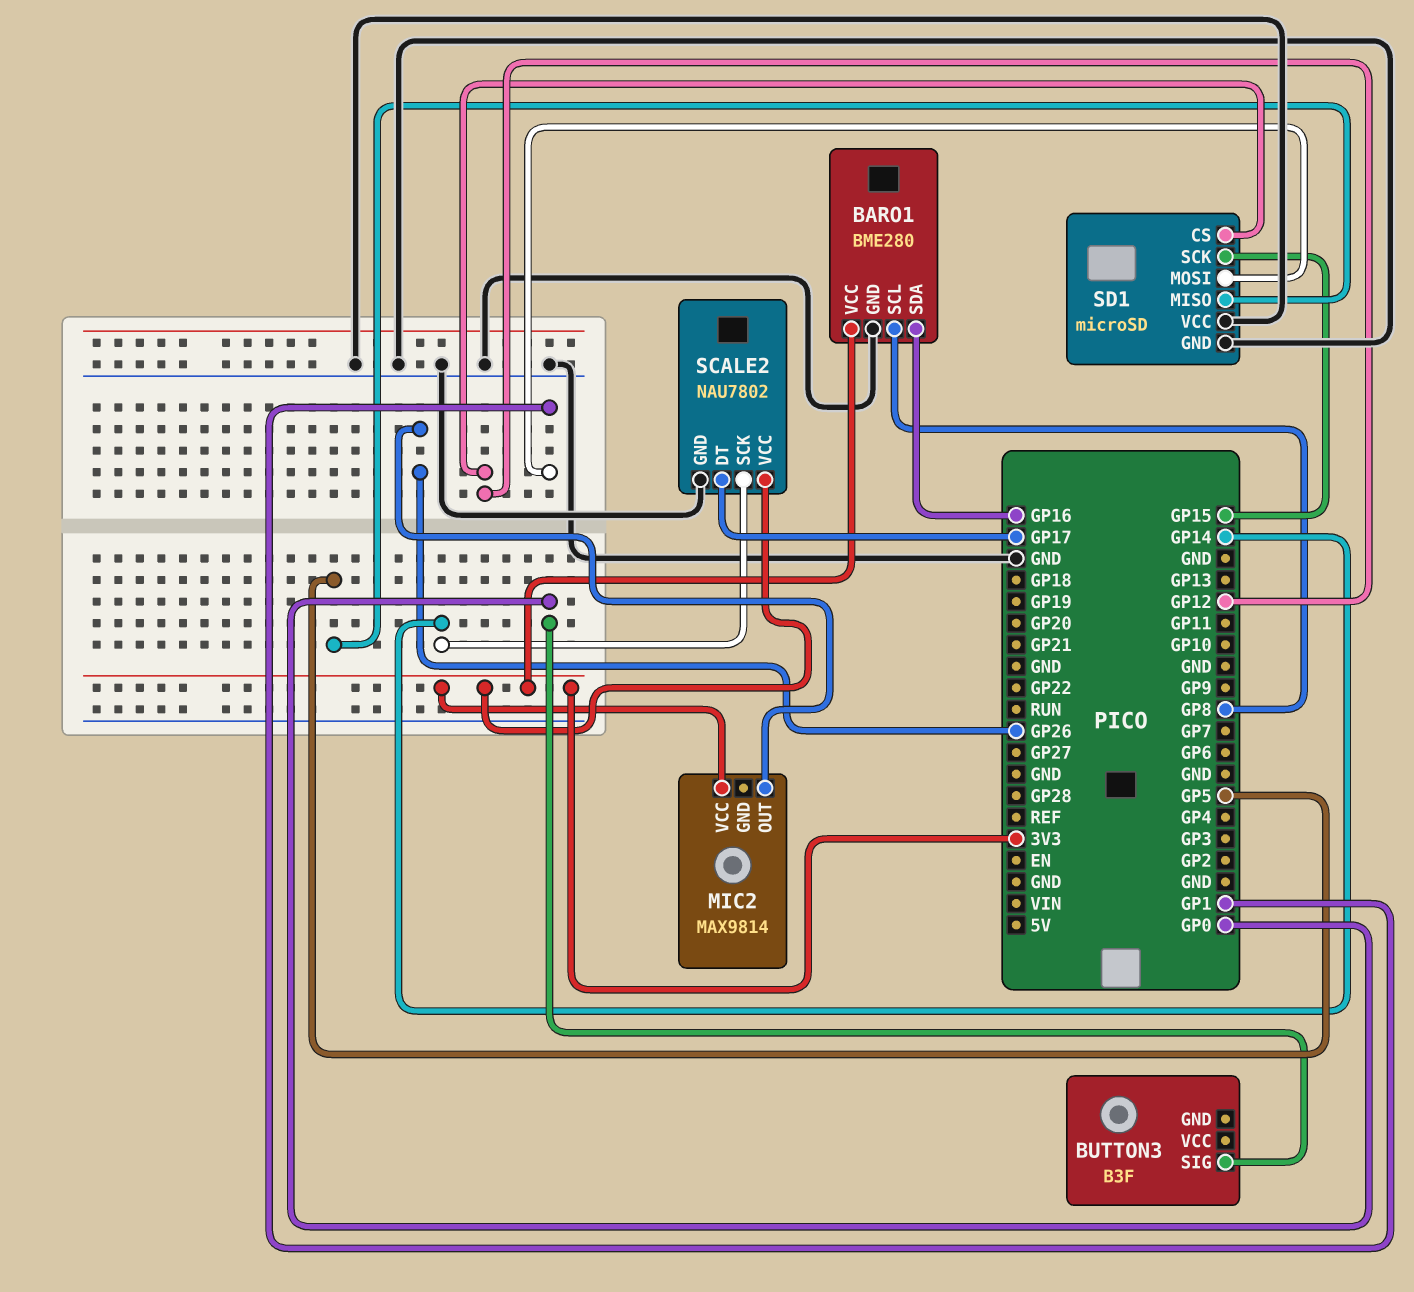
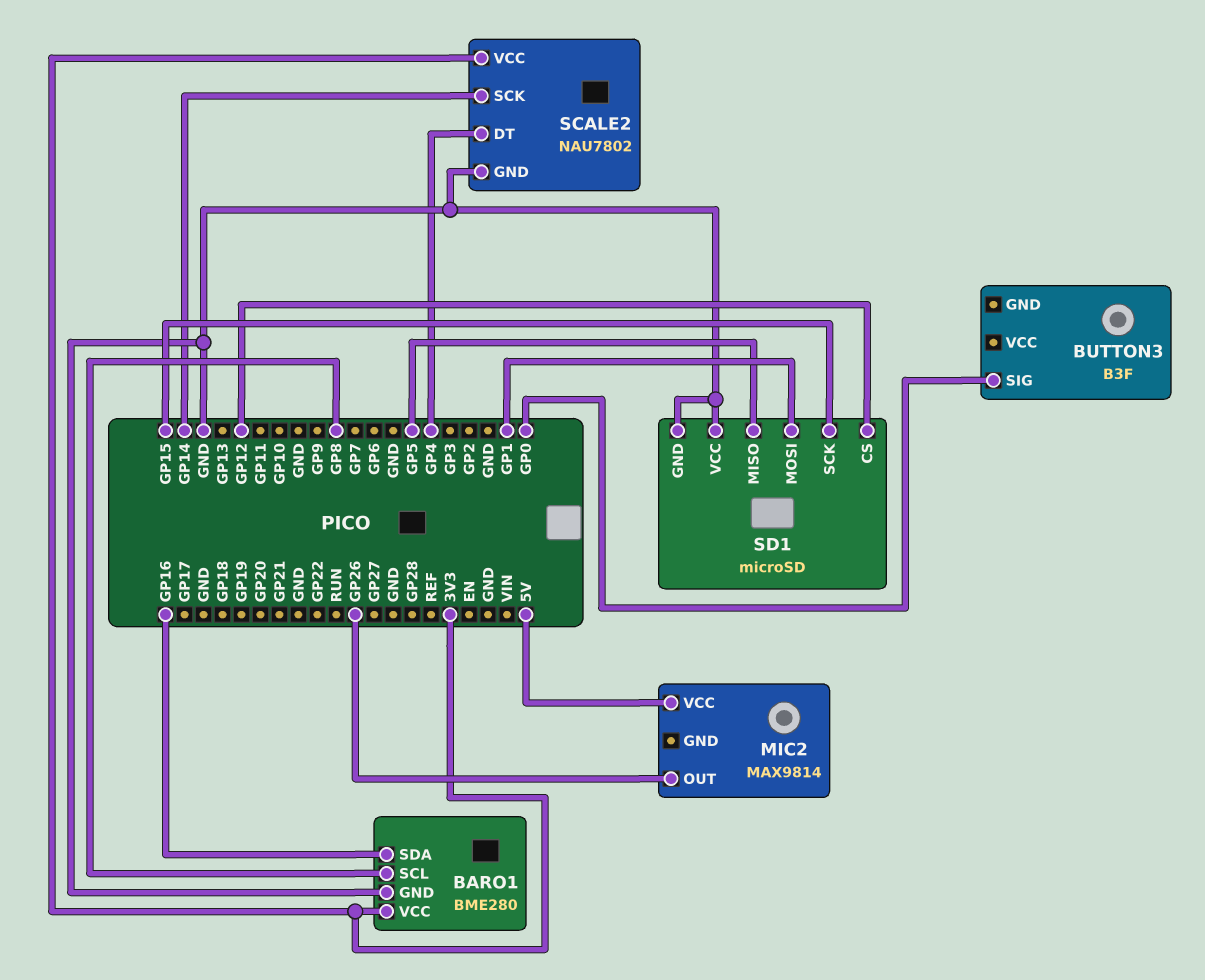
MIC2 pin VCC: 3V3 -> 5V
SCALE2 pin DT: GP17 -> GP4

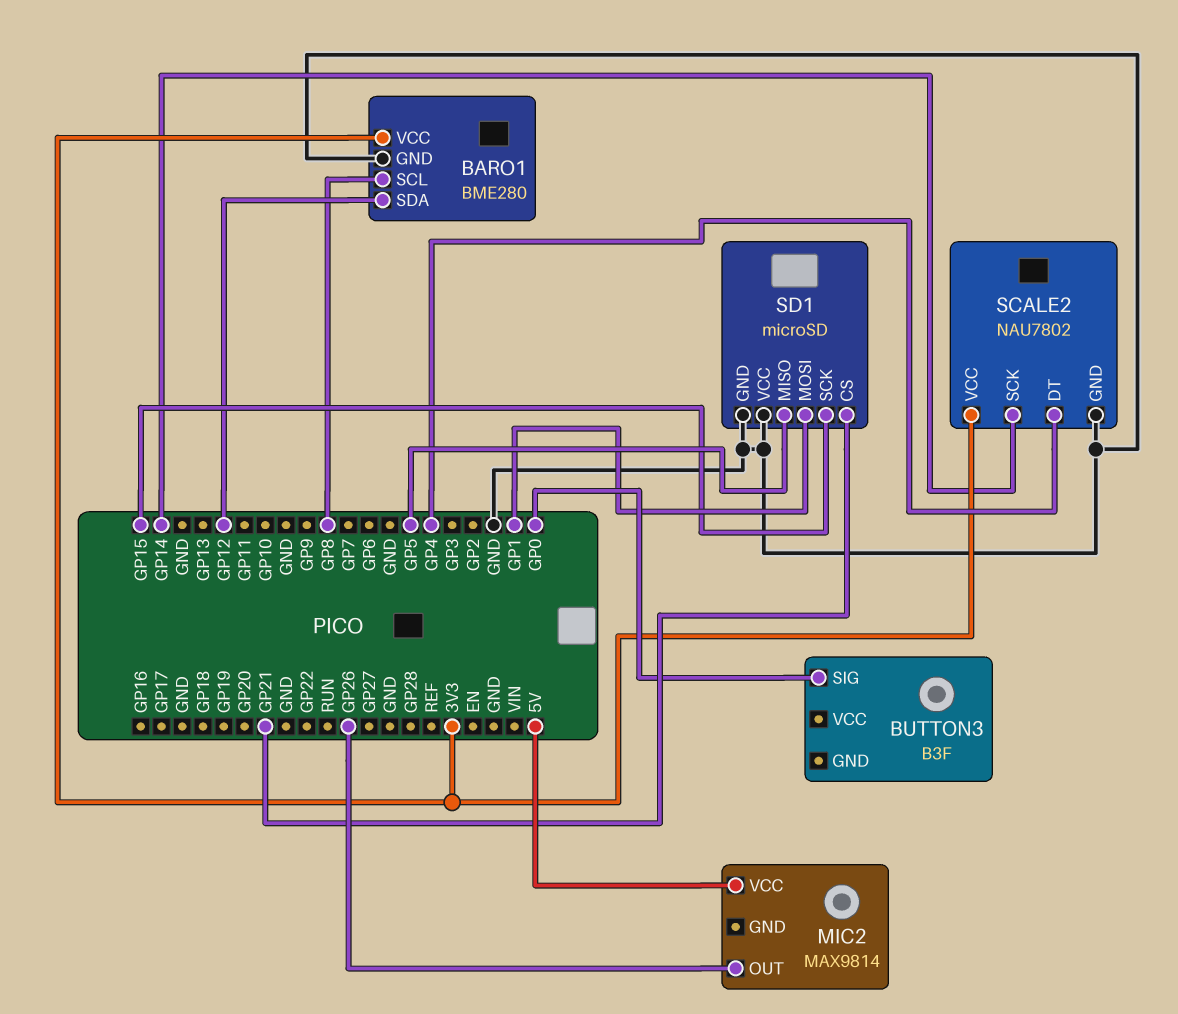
BARO1 pin SDA: GP16 -> GP12
SD1 pin CS: GP12 -> GP21

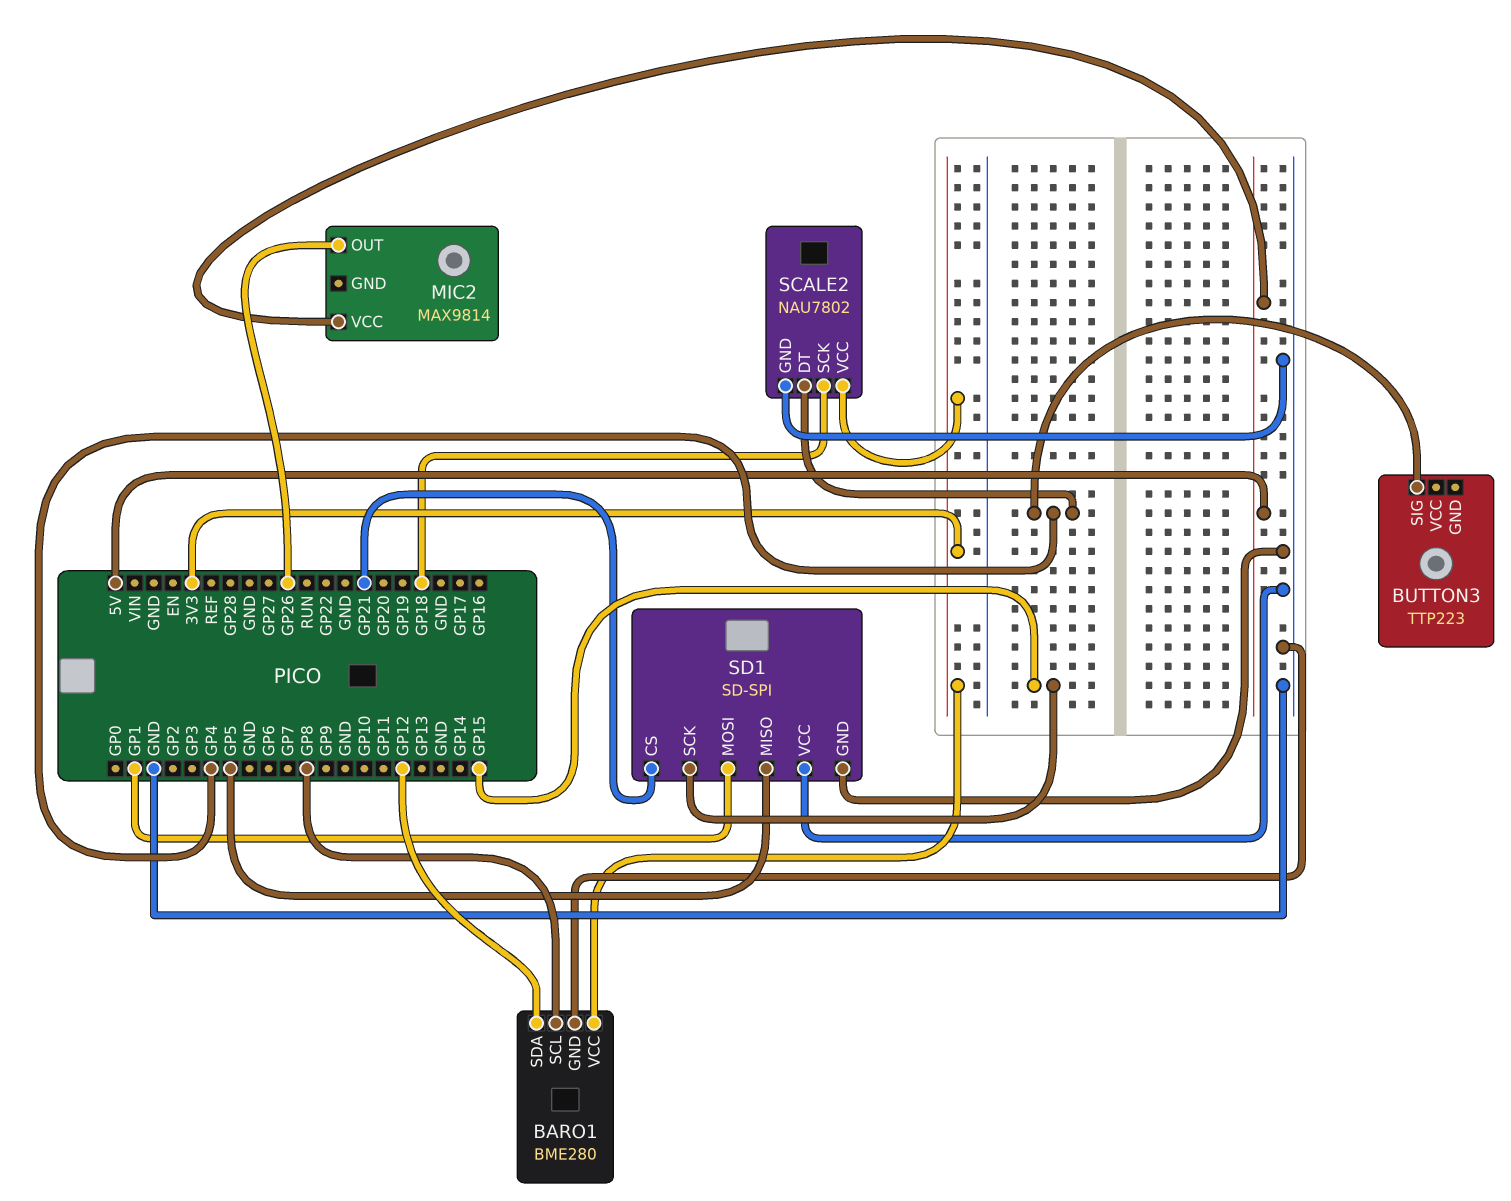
BUTTON3: B3F -> TTP223
BUTTON3 pin SIG: GP0 -> GP4
SCALE2 pin SCK: GP14 -> GP18
SD1: microSD -> SD-SPI

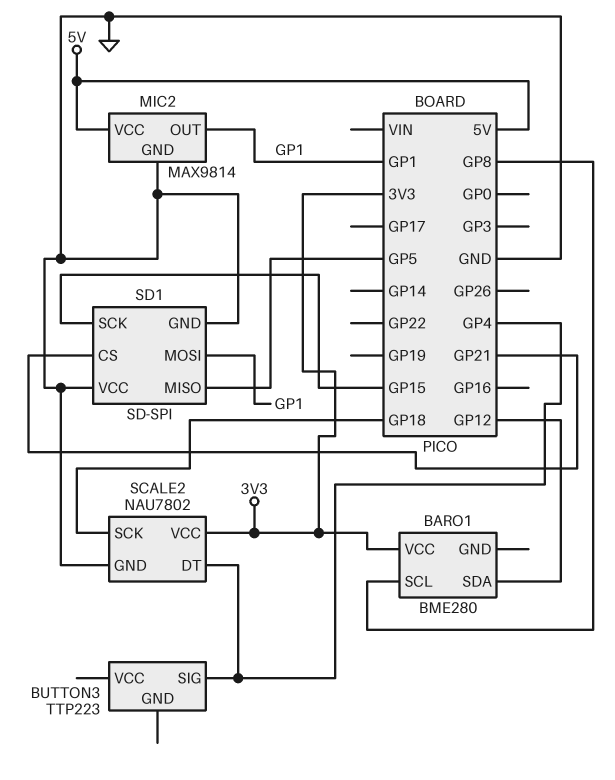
BARO1 pin GND: GND -> none
MIC2 pin GND: none -> GND
MIC2 pin OUT: GP26 -> GP1

